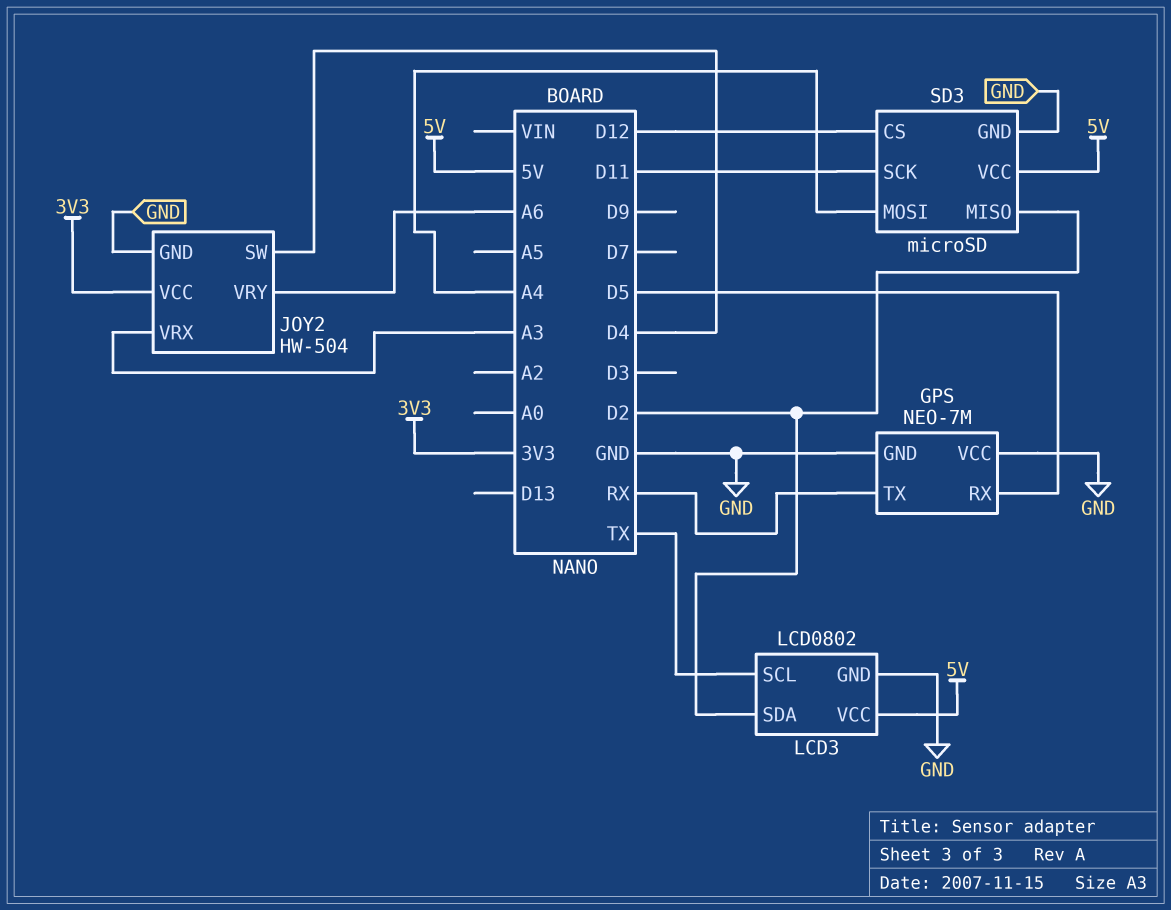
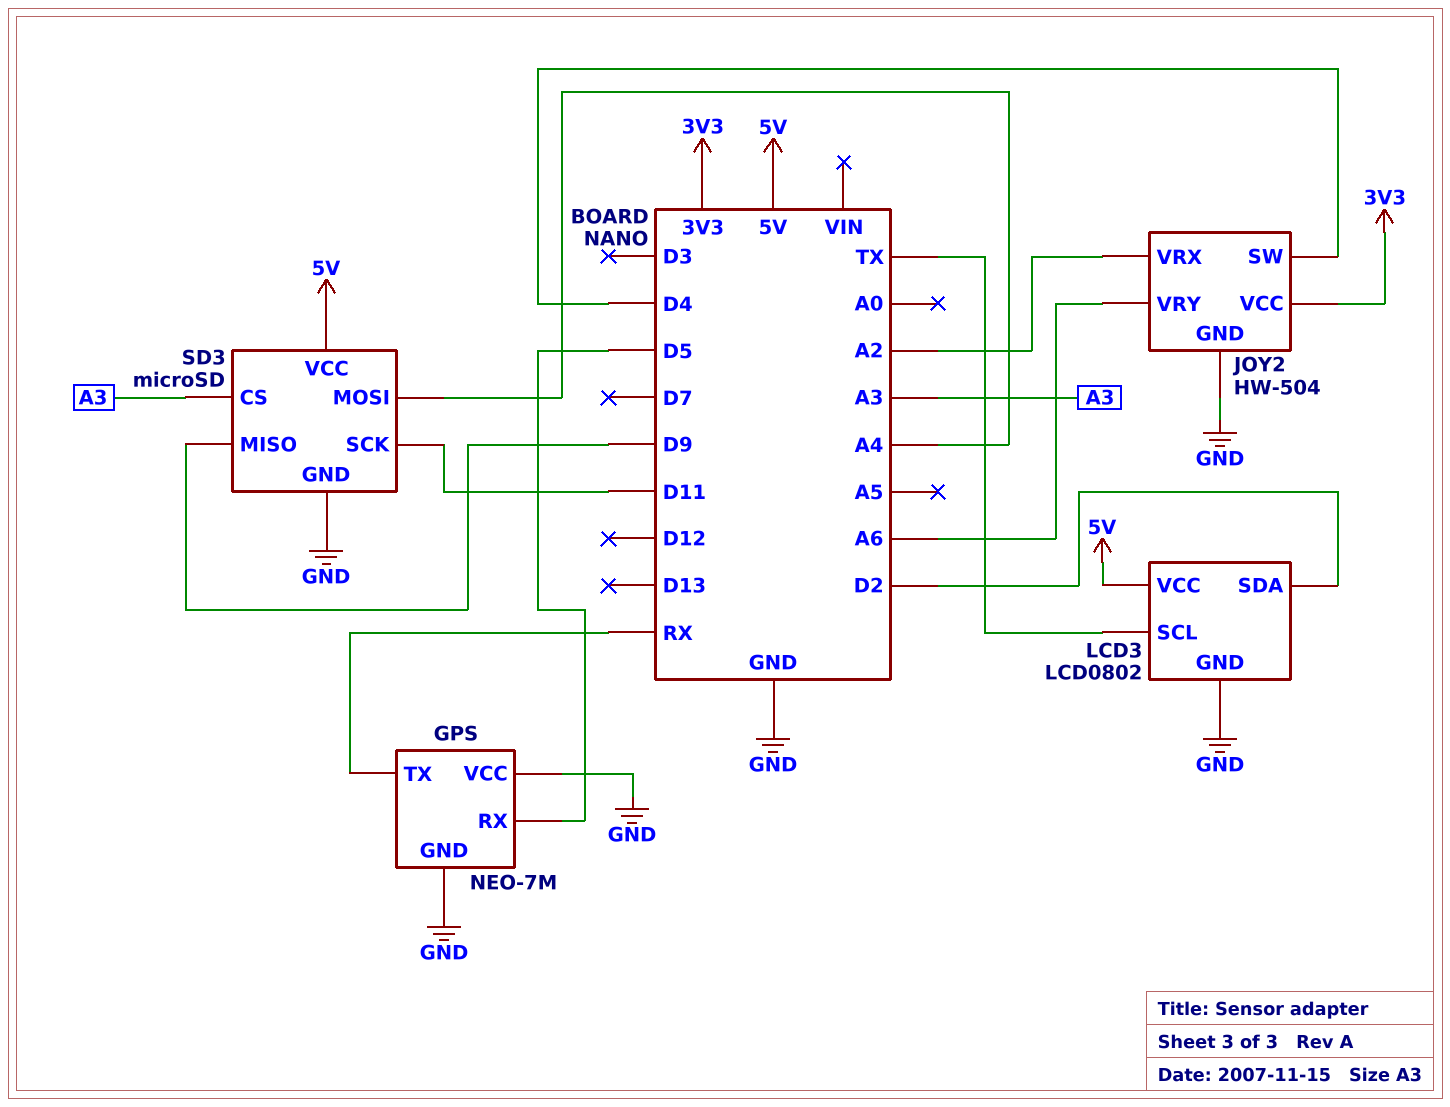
JOY2 pin VRX: A3 -> A2
SD3 pin CS: D12 -> A3
SD3 pin MISO: D2 -> D9

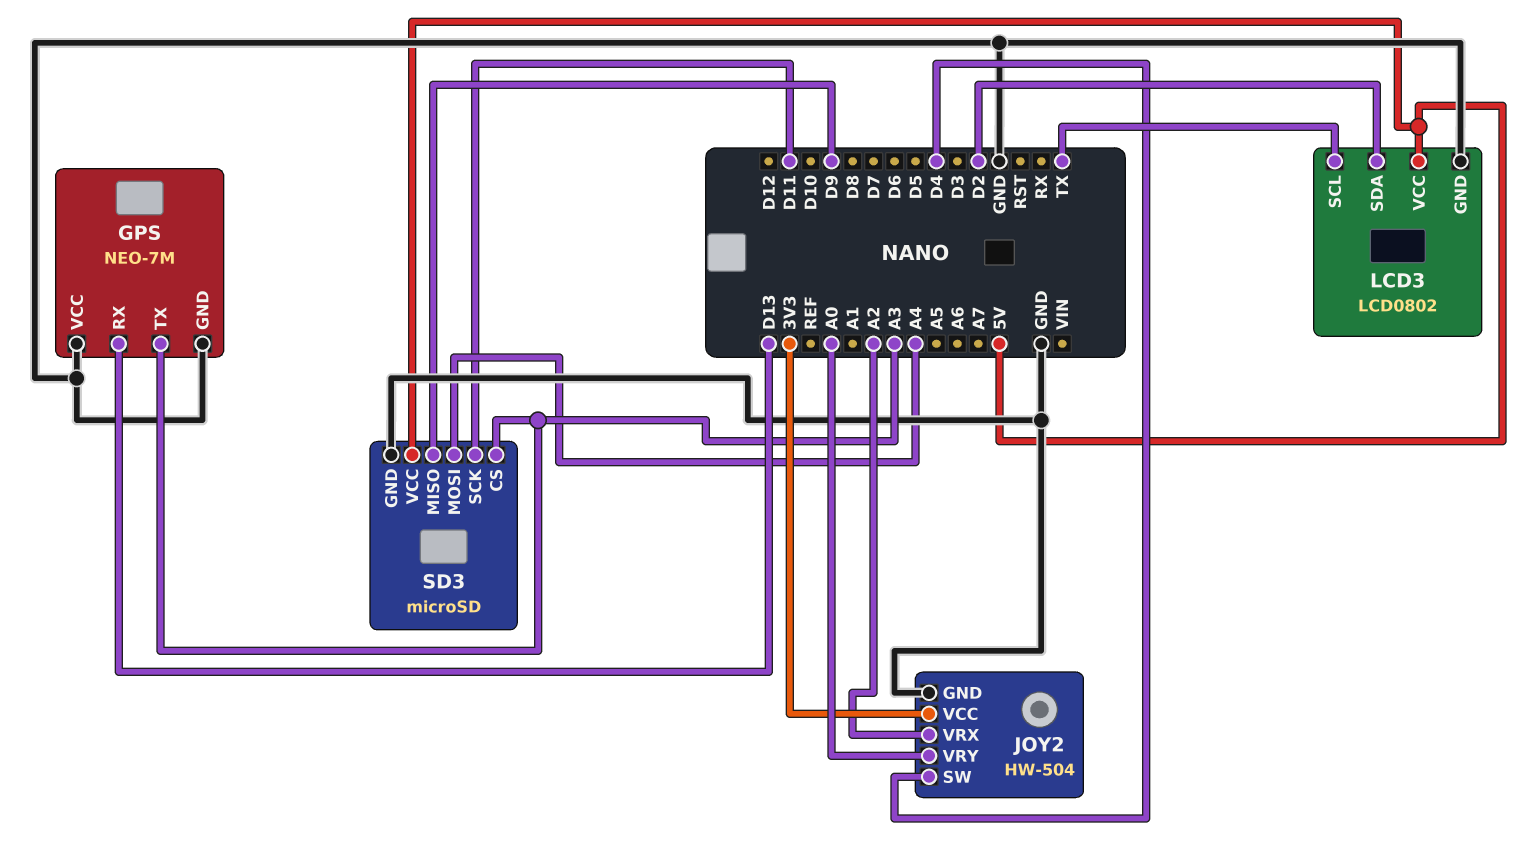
GPS pin RX: D5 -> D13
GPS pin TX: RX -> A3
JOY2 pin VRY: A6 -> A0

